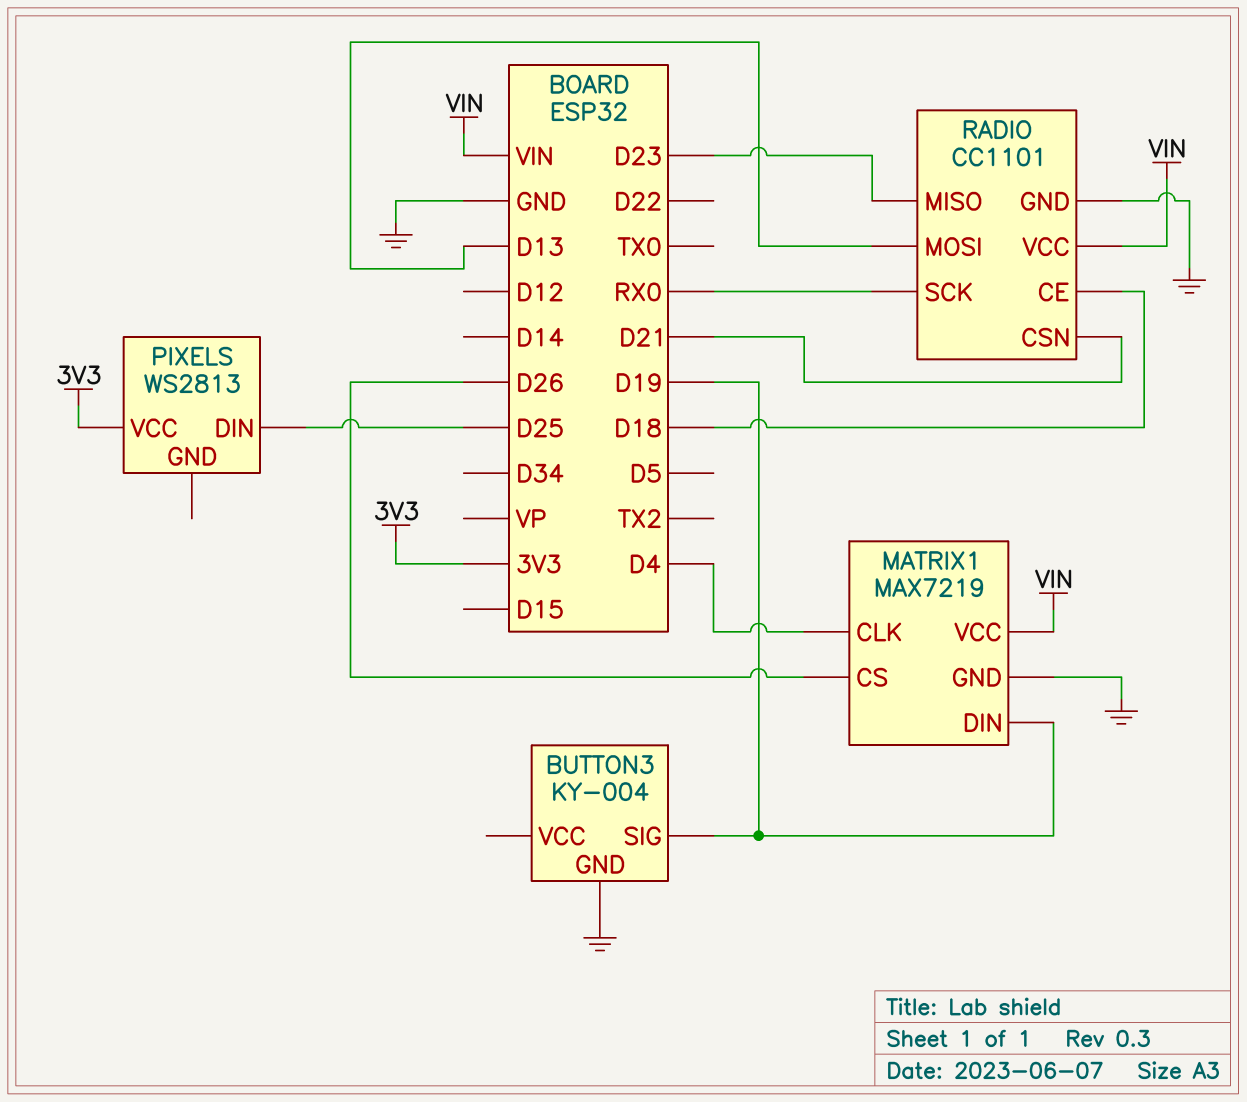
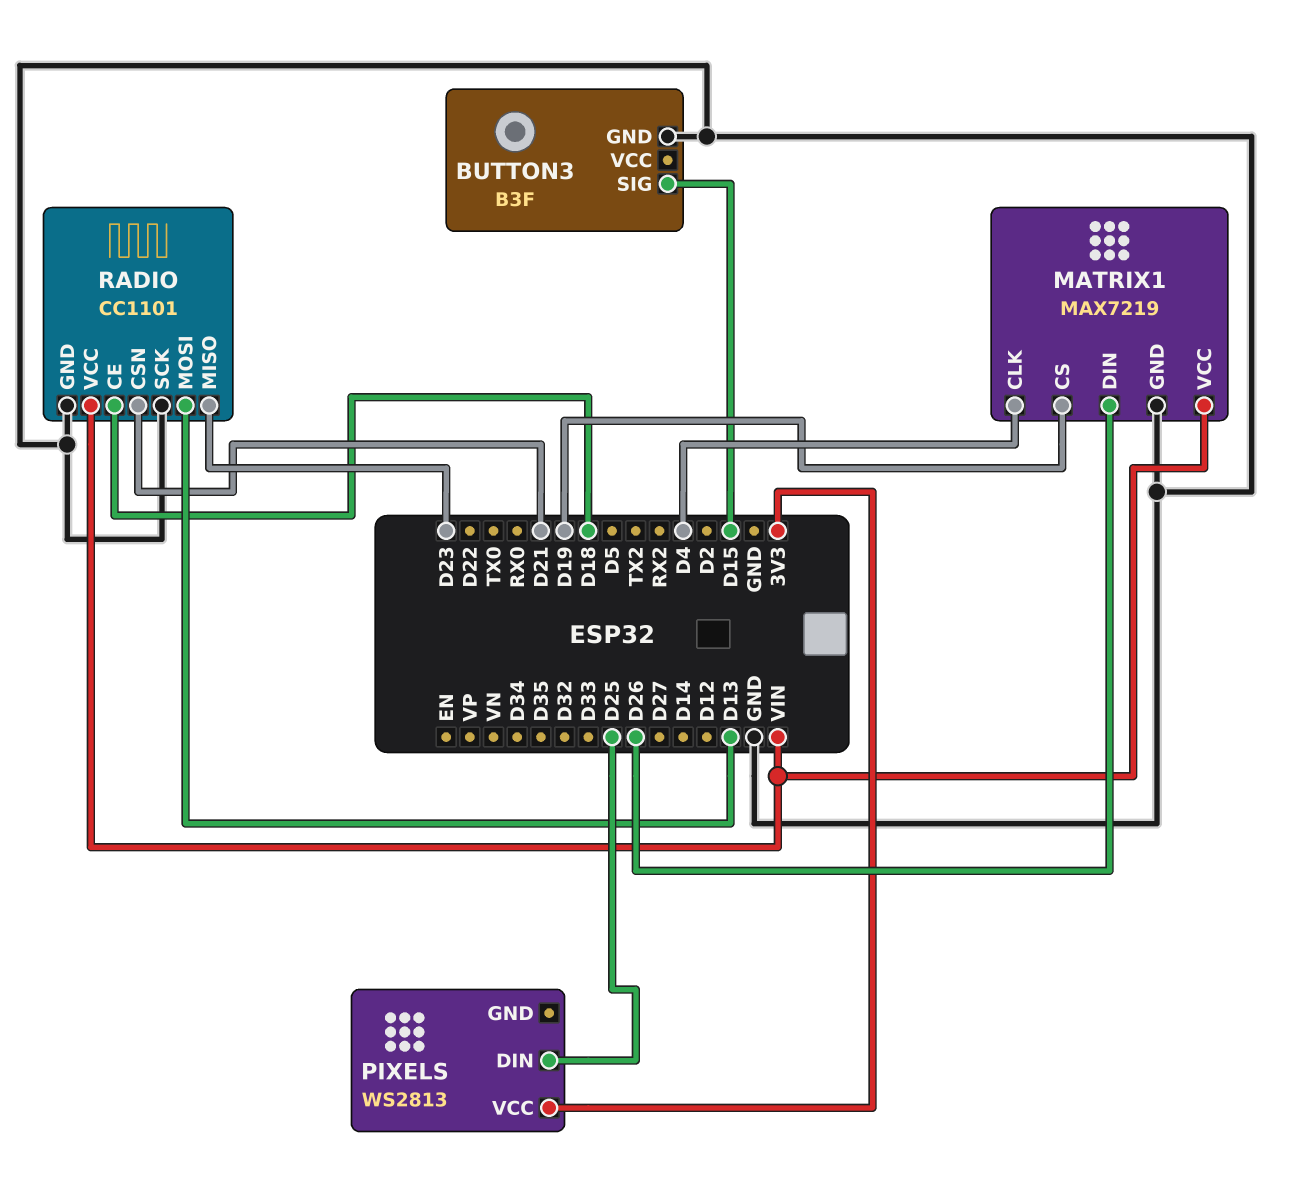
BUTTON3: KY-004 -> B3F
BUTTON3 pin SIG: D19 -> D15
MATRIX1 pin CS: D26 -> D19
MATRIX1 pin DIN: D19 -> D26
RADIO pin SCK: RX0 -> GND

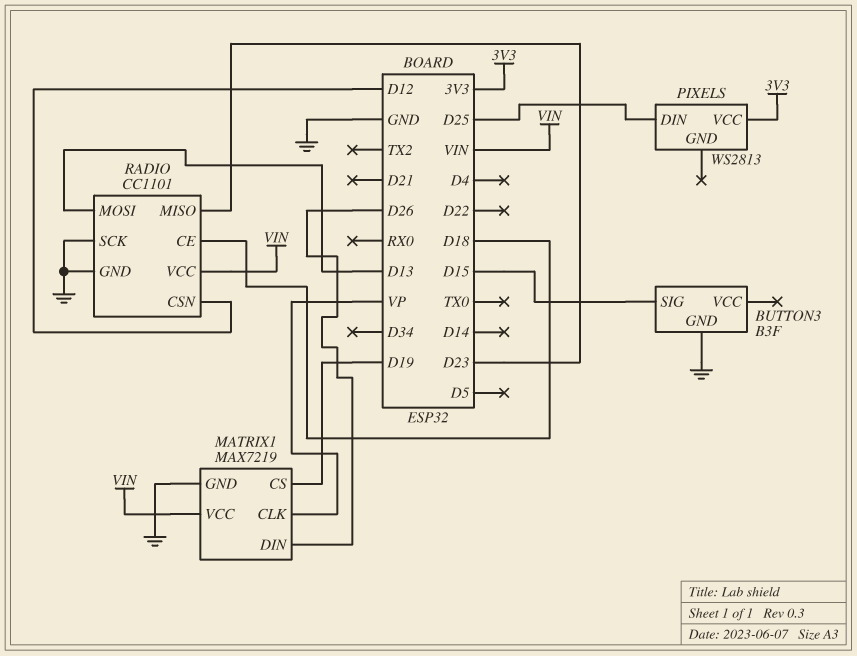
MATRIX1 pin CLK: D4 -> VP
RADIO pin CSN: D21 -> D12

